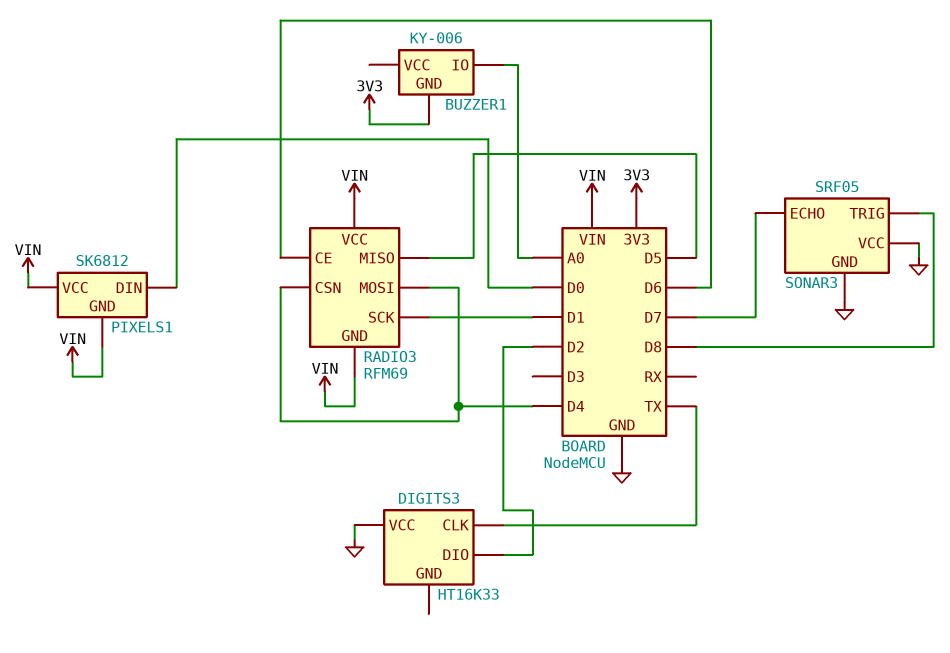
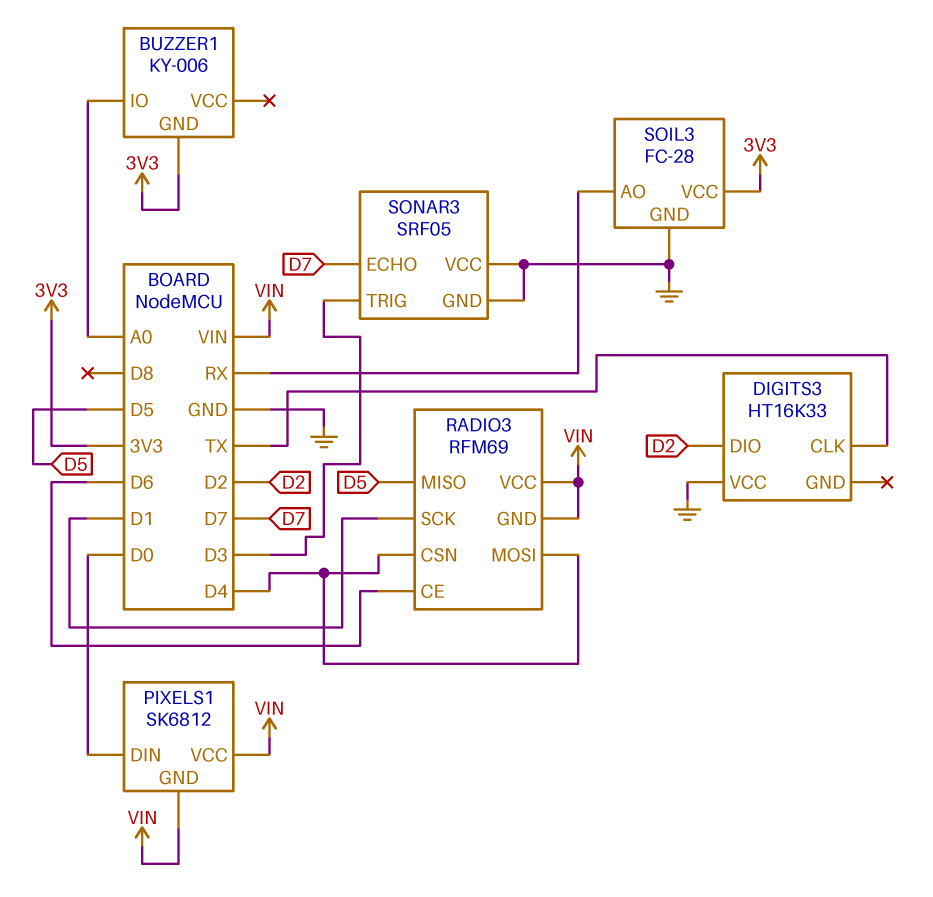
SOIL3: none -> FC-28
SOIL3 pin AO: none -> RX
SOIL3 pin GND: none -> GND
SOIL3 pin VCC: none -> 3V3
SONAR3 pin TRIG: D8 -> D3

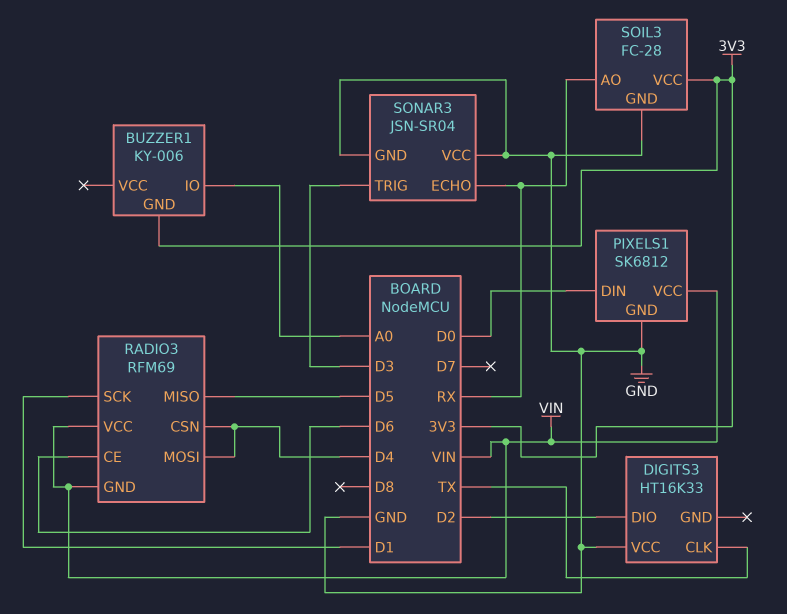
PIXELS1 pin GND: VIN -> GND
SONAR3: SRF05 -> JSN-SR04
SONAR3 pin ECHO: D7 -> RX

